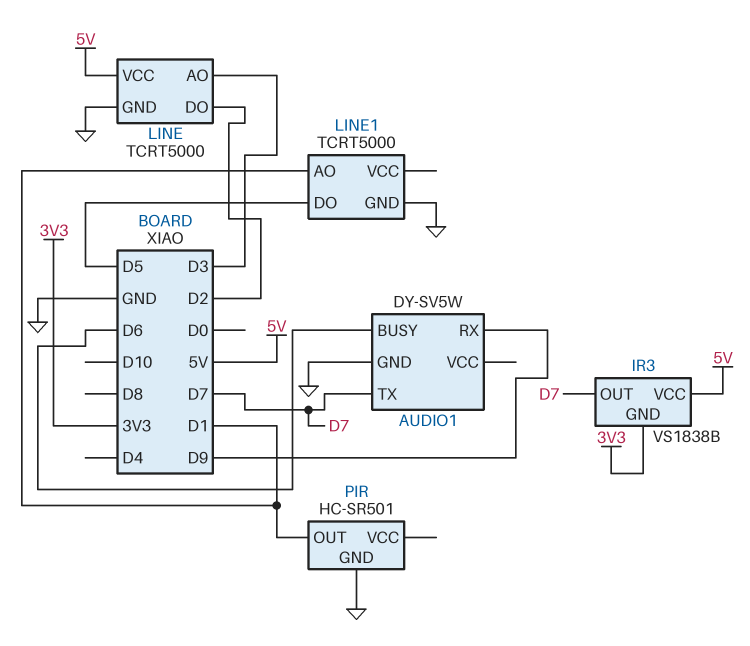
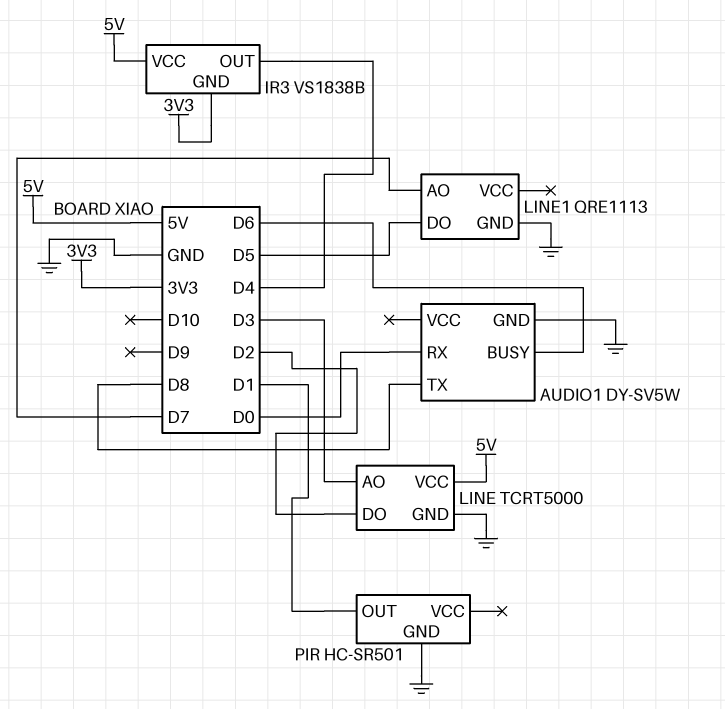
AUDIO1 pin RX: D9 -> D0
AUDIO1 pin TX: D7 -> D8
IR3 pin OUT: D7 -> D4
LINE1: TCRT5000 -> QRE1113
LINE1 pin AO: D1 -> D7

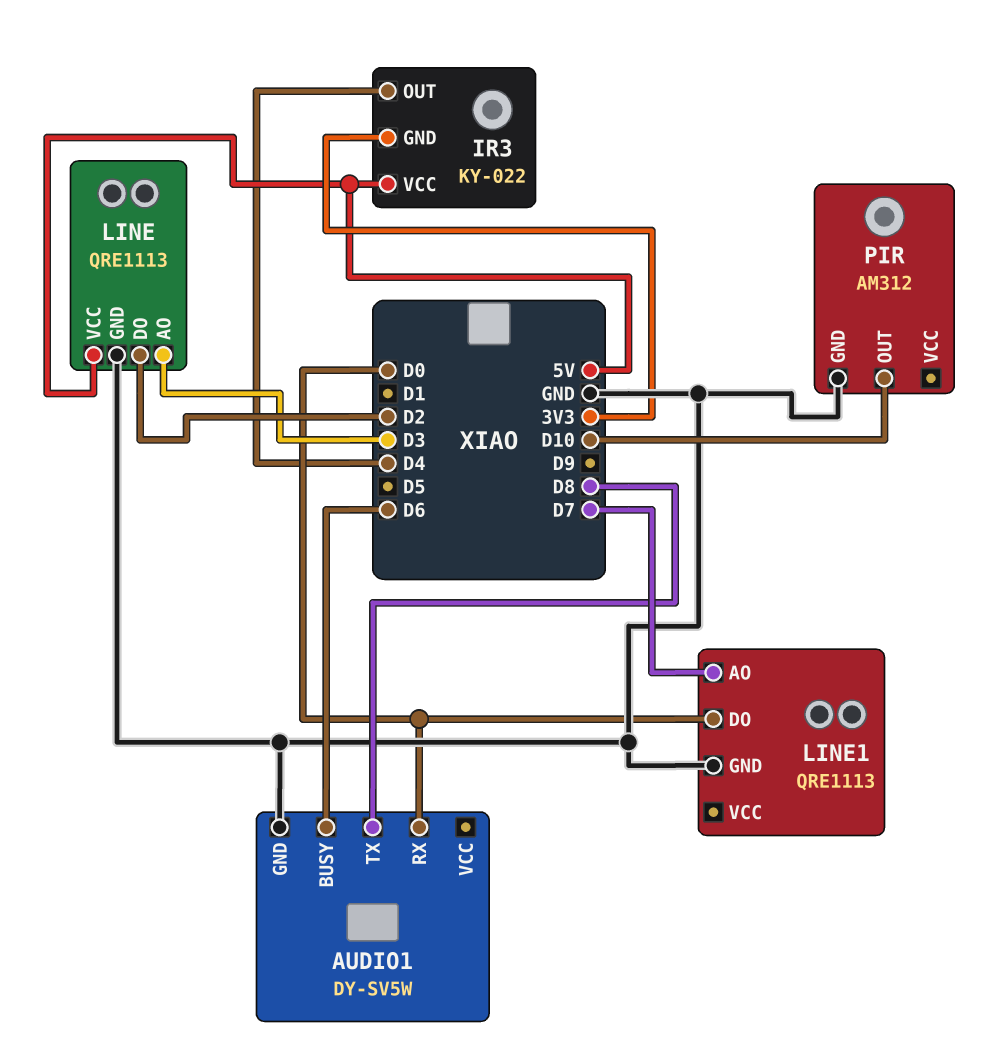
IR3: VS1838B -> KY-022
LINE: TCRT5000 -> QRE1113
LINE1 pin DO: D5 -> D0
PIR: HC-SR501 -> AM312
PIR pin OUT: D1 -> D10

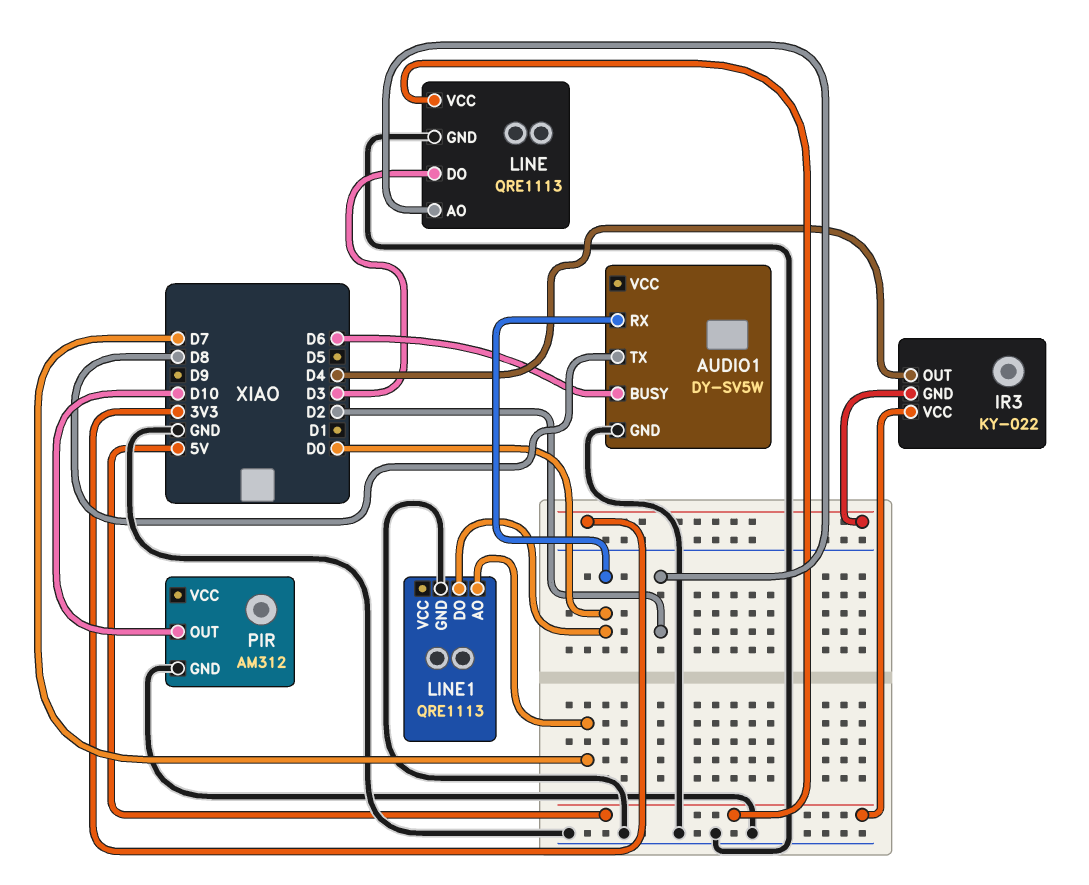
LINE pin AO: D3 -> D2
LINE pin DO: D2 -> D3

